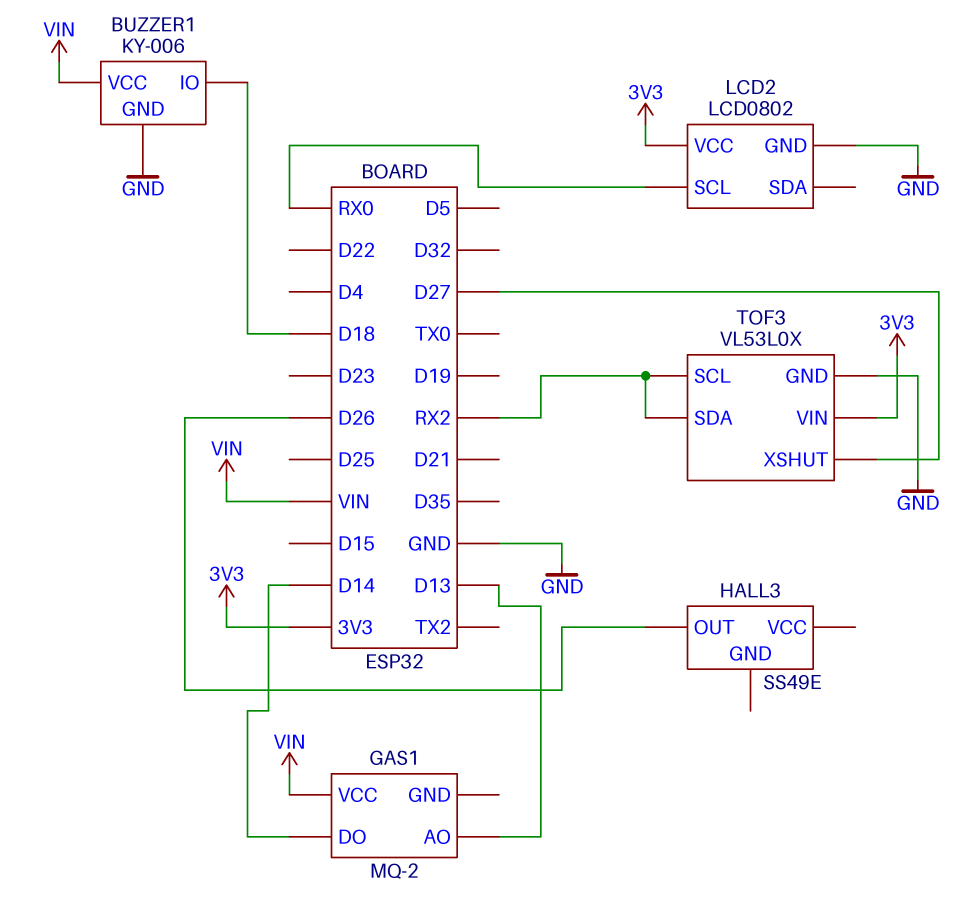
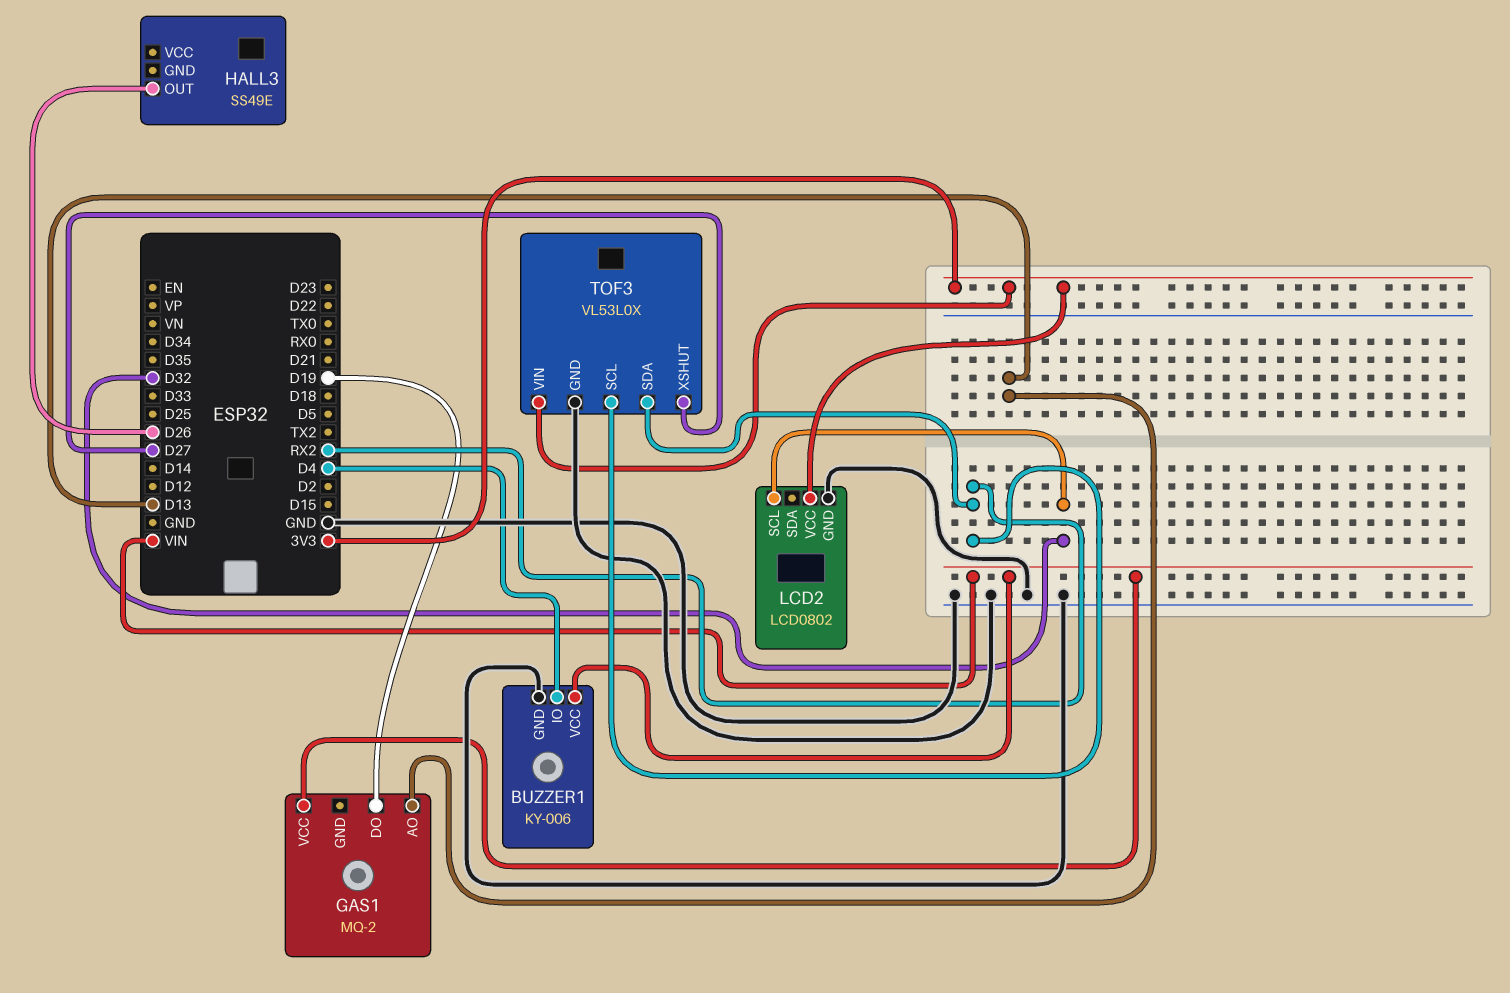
BUZZER1 pin IO: D18 -> D4
GAS1 pin DO: D14 -> D19
LCD2 pin SCL: RX0 -> D32

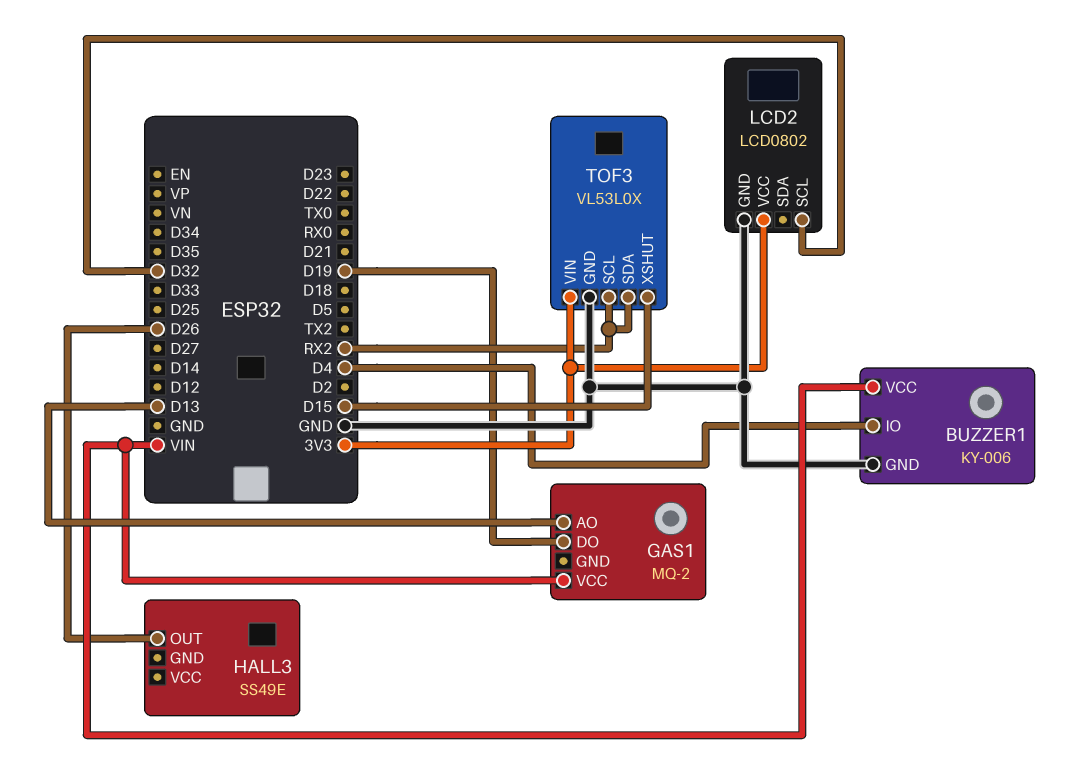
TOF3 pin XSHUT: D27 -> D15

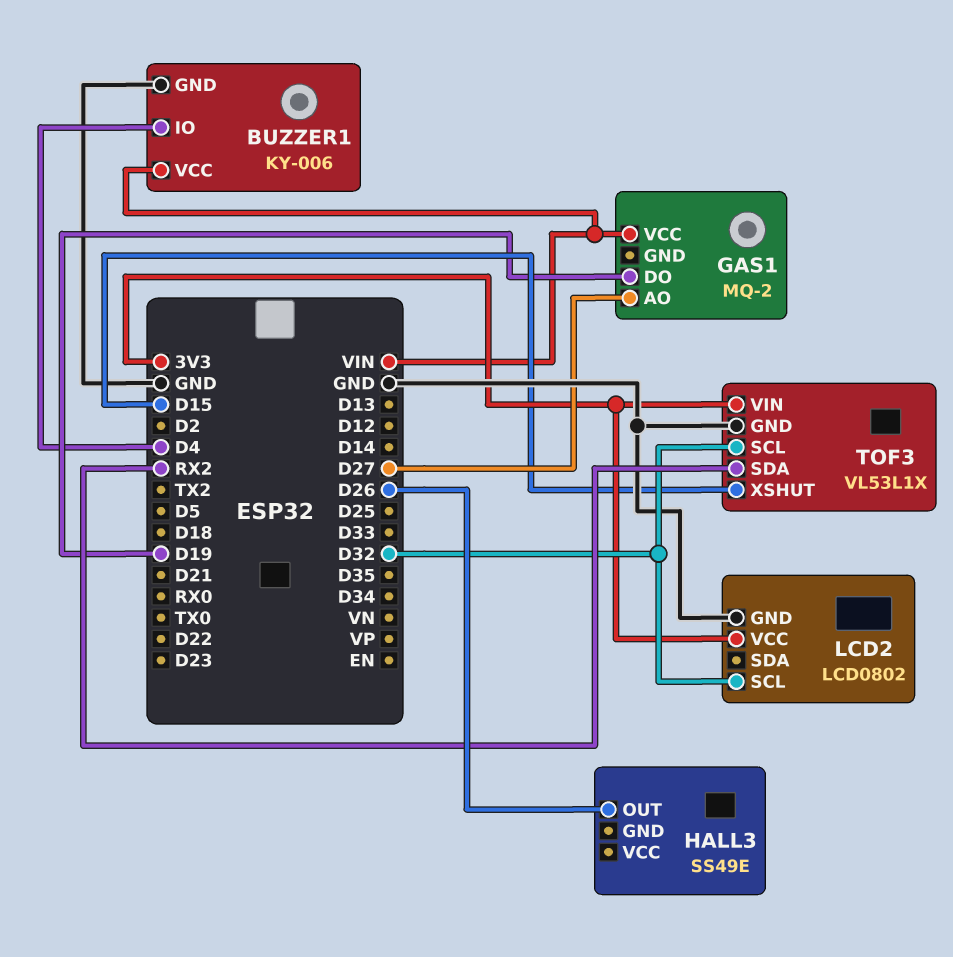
GAS1 pin AO: D13 -> D27
TOF3: VL53L0X -> VL53L1X
TOF3 pin SCL: RX2 -> D32

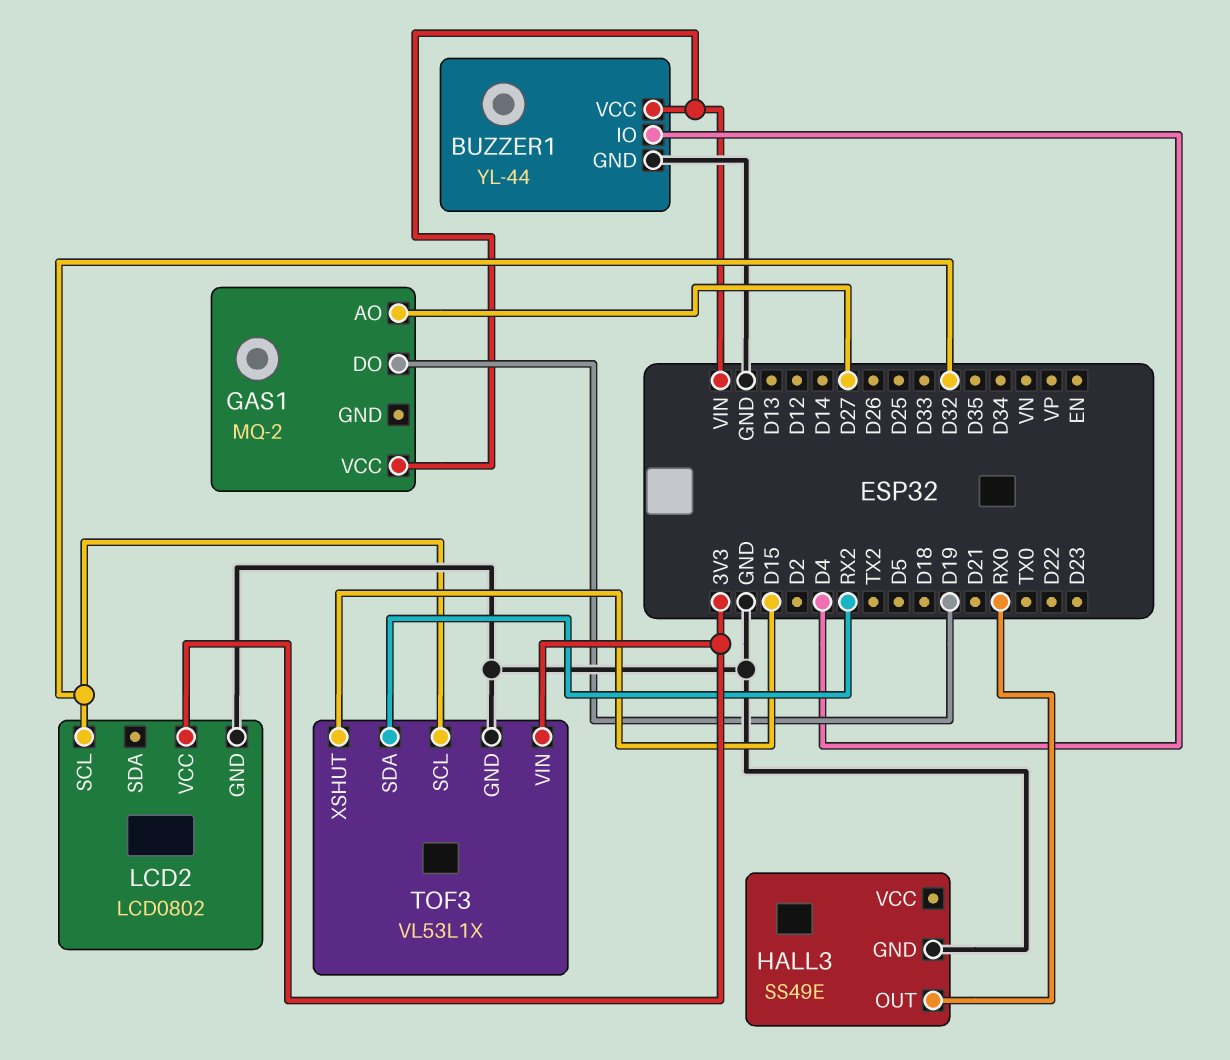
BUZZER1: KY-006 -> YL-44
HALL3 pin GND: none -> GND
HALL3 pin OUT: D26 -> RX0

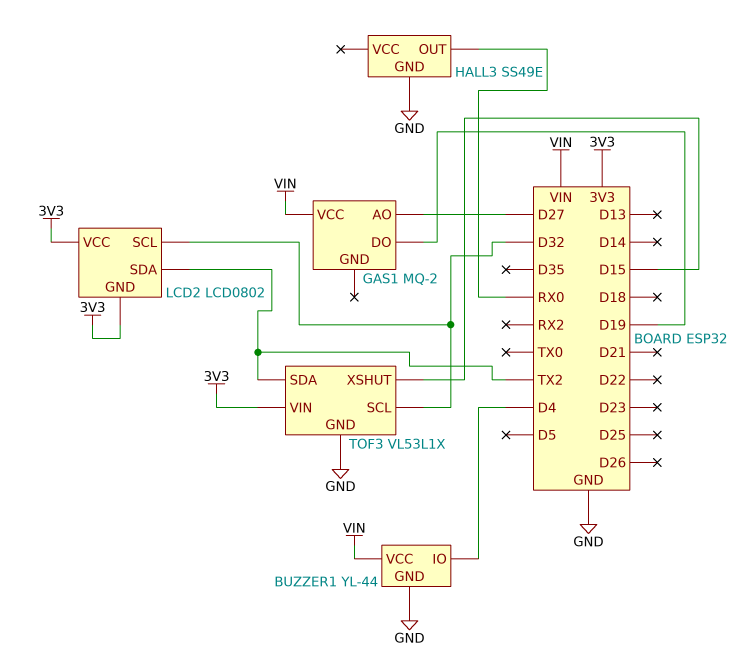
LCD2 pin GND: GND -> 3V3
LCD2 pin SDA: none -> TX2
TOF3 pin SDA: RX2 -> TX2

